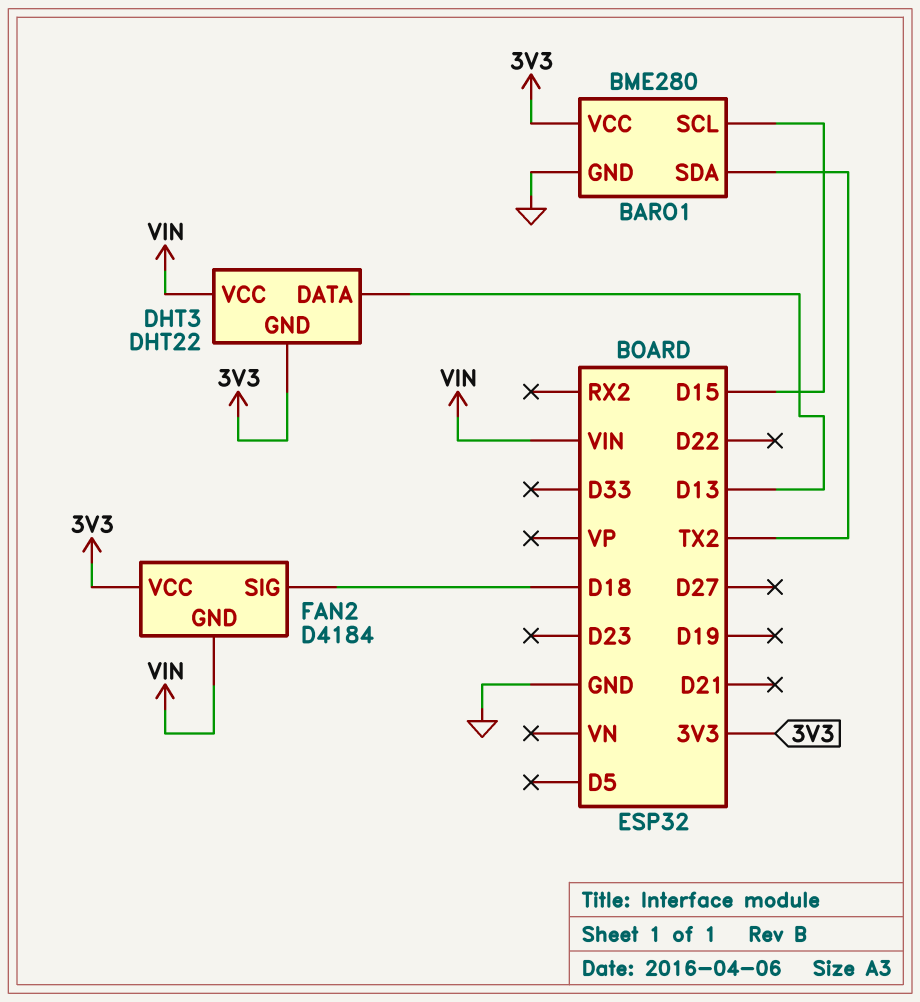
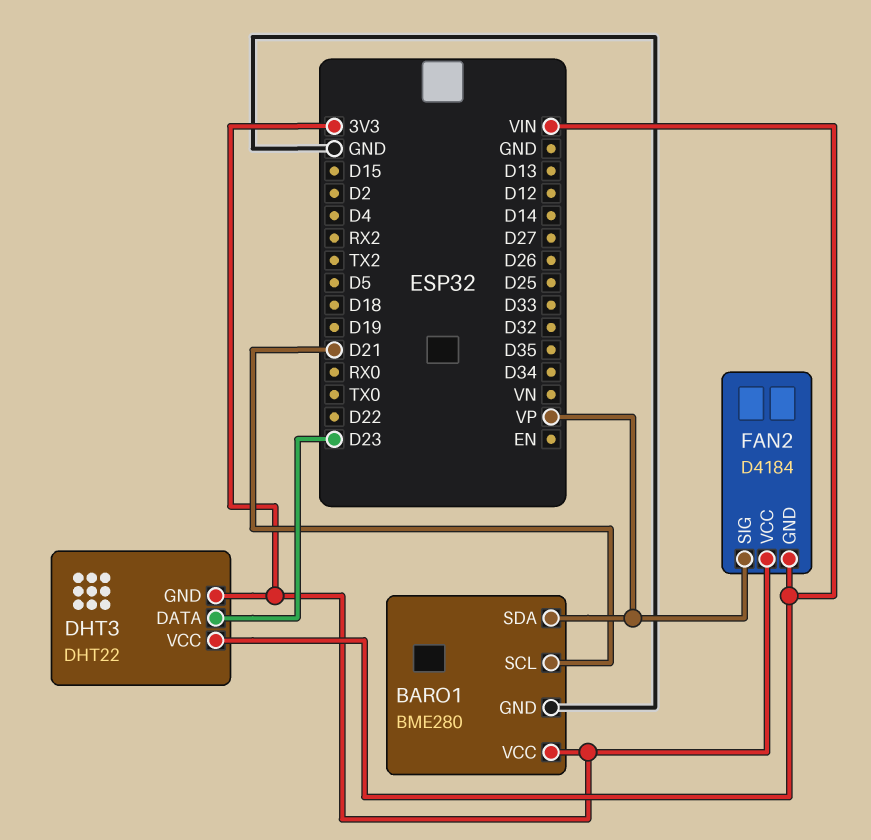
BARO1 pin SCL: D15 -> D21
BARO1 pin SDA: TX2 -> VP
DHT3 pin DATA: D13 -> D23
FAN2 pin SIG: D18 -> VP

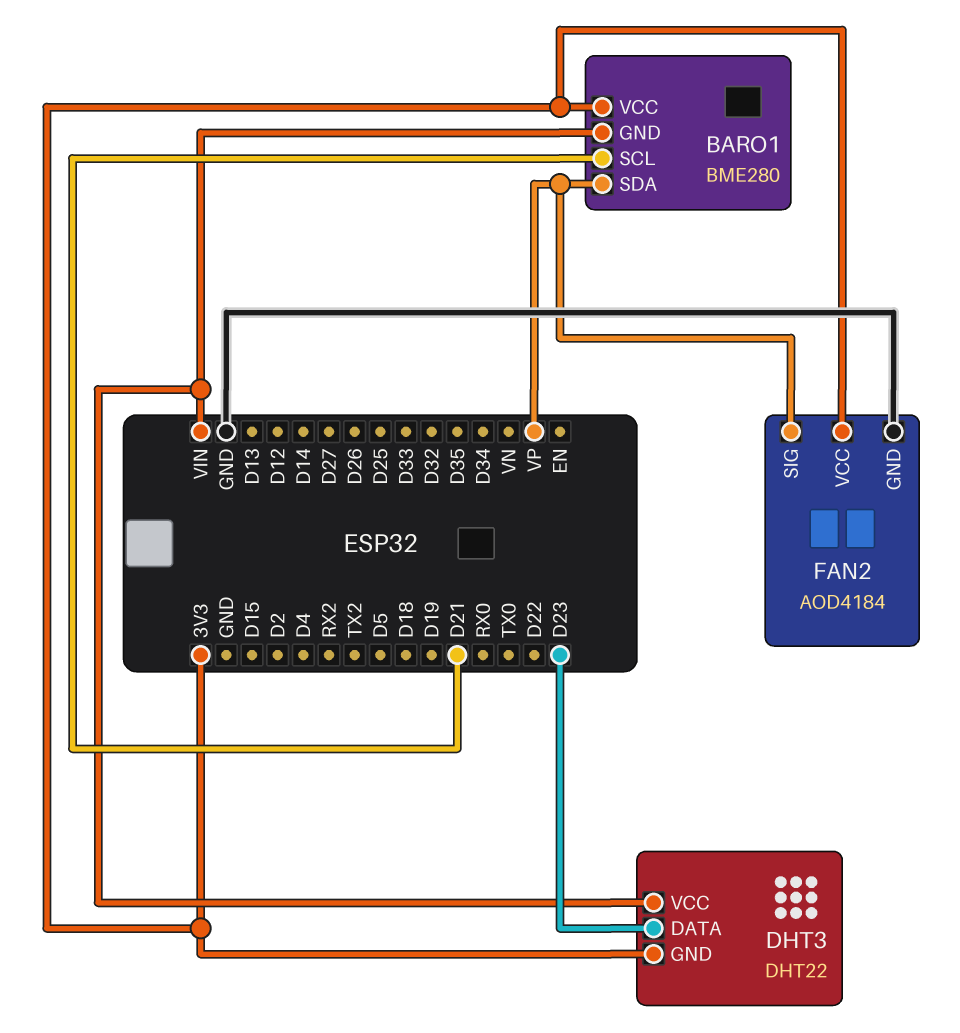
BARO1 pin GND: GND -> VIN
FAN2: D4184 -> AOD4184
FAN2 pin GND: VIN -> GND

